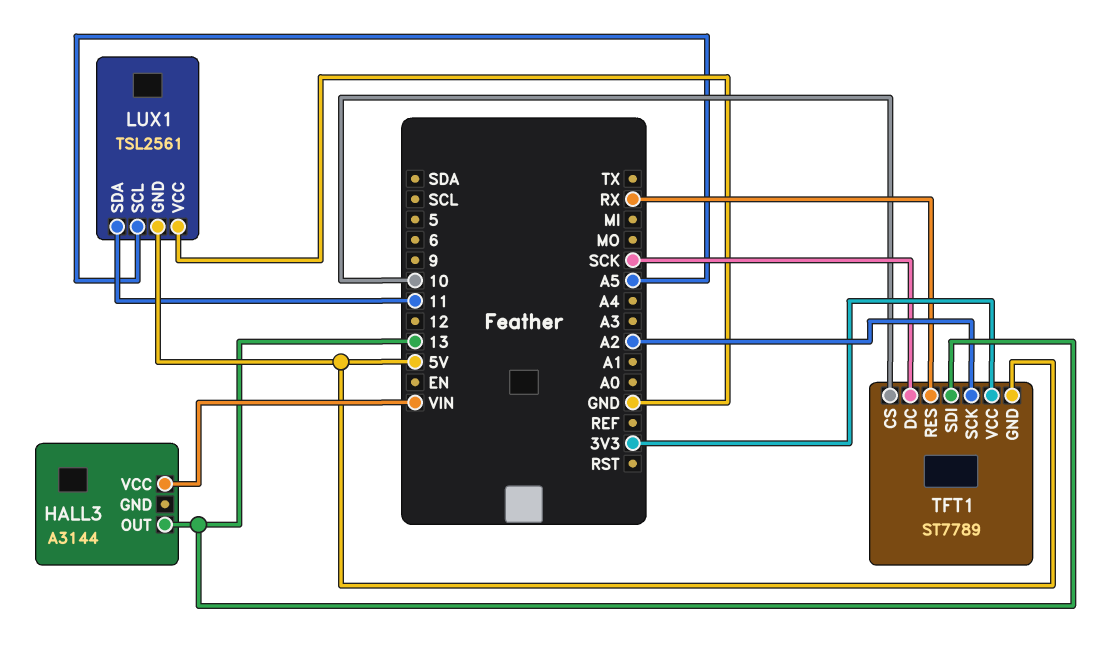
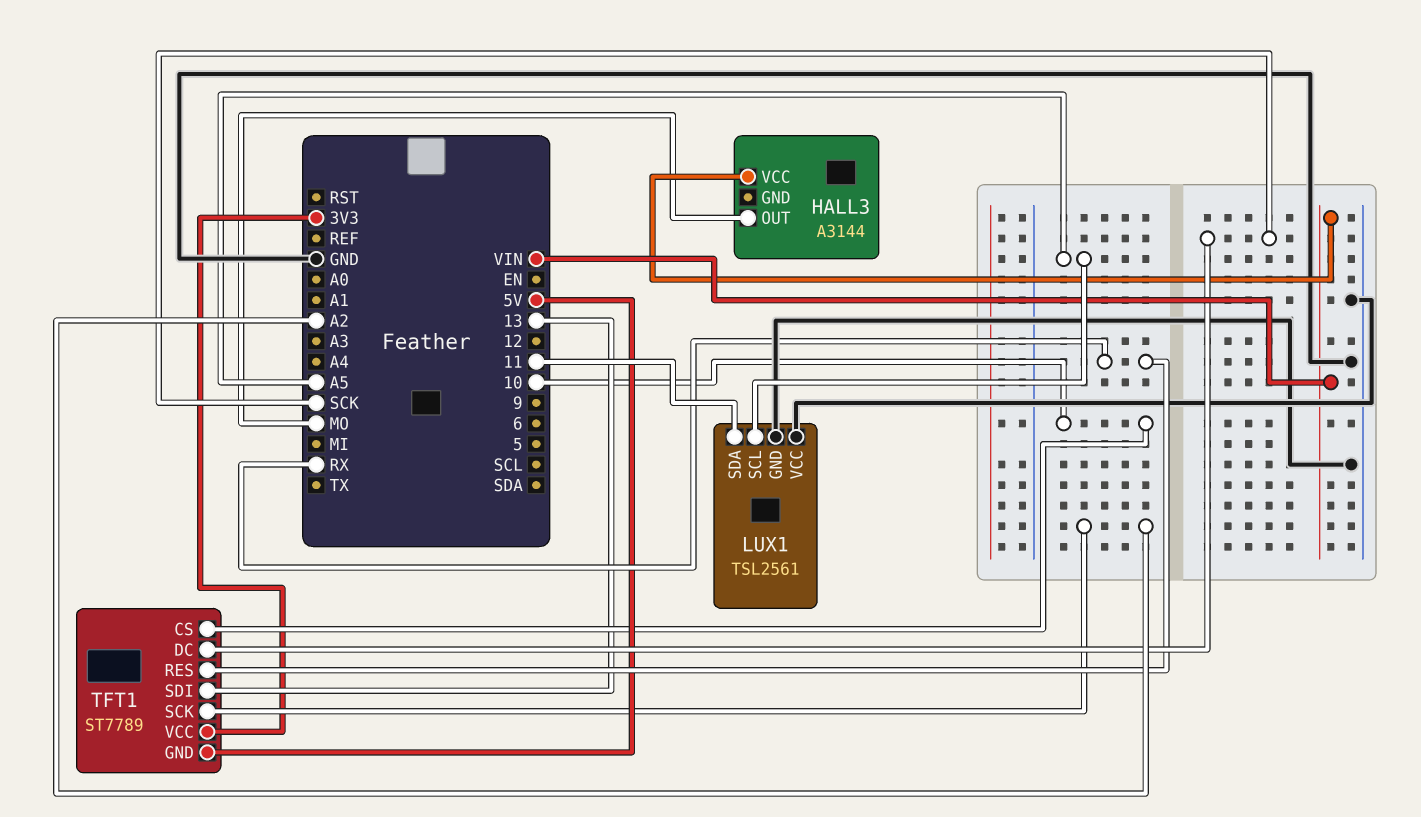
HALL3 pin OUT: 13 -> MO
LUX1 pin GND: 5V -> GND

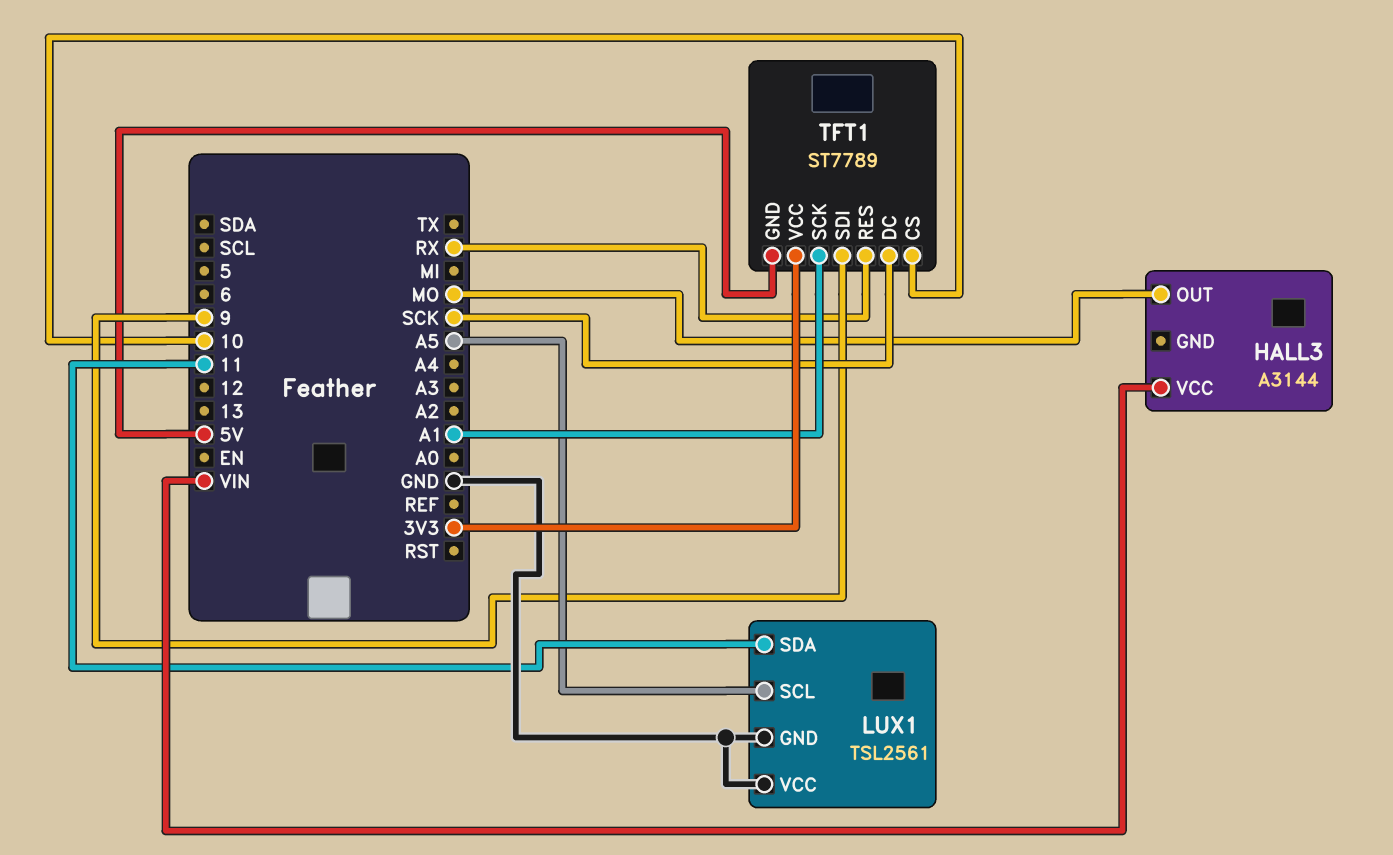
TFT1 pin SCK: A2 -> A1
TFT1 pin SDI: 13 -> 9

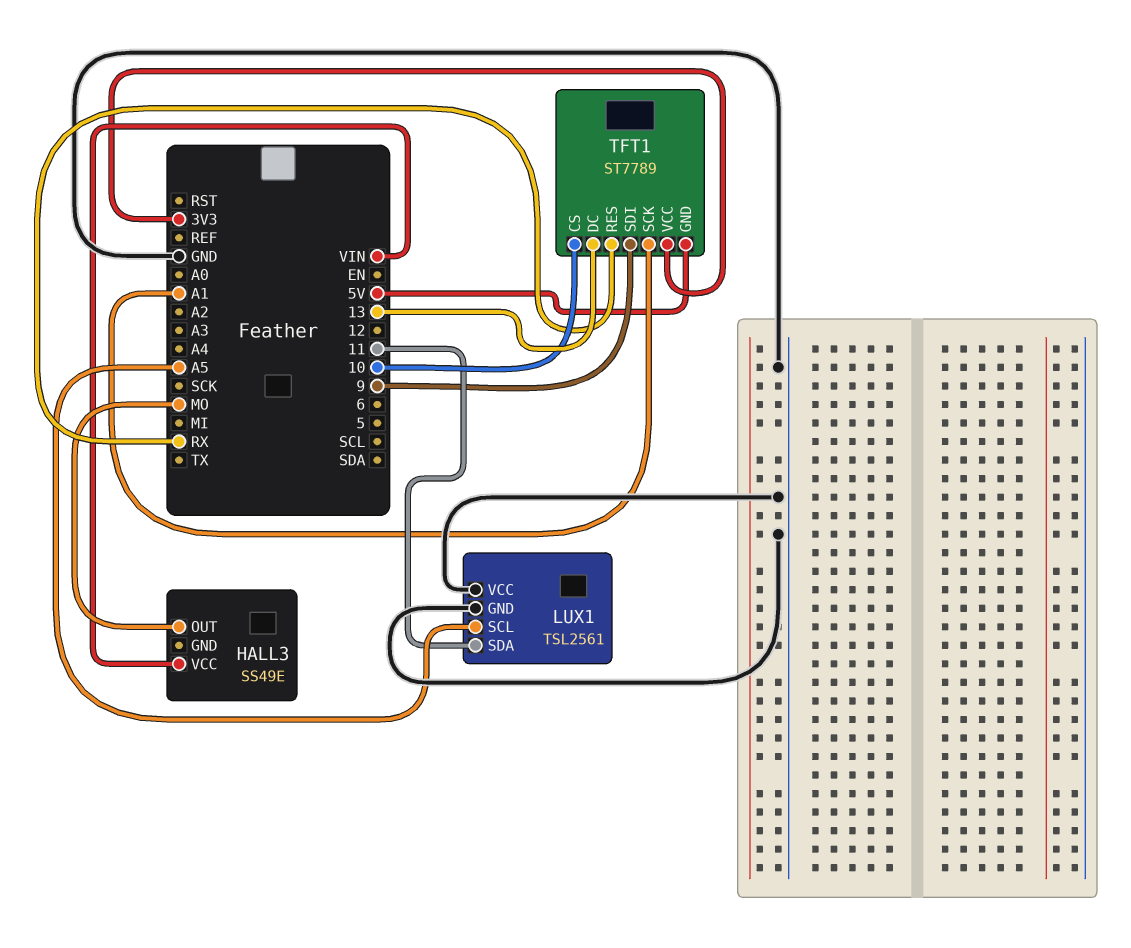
HALL3: A3144 -> SS49E
TFT1 pin DC: SCK -> 13

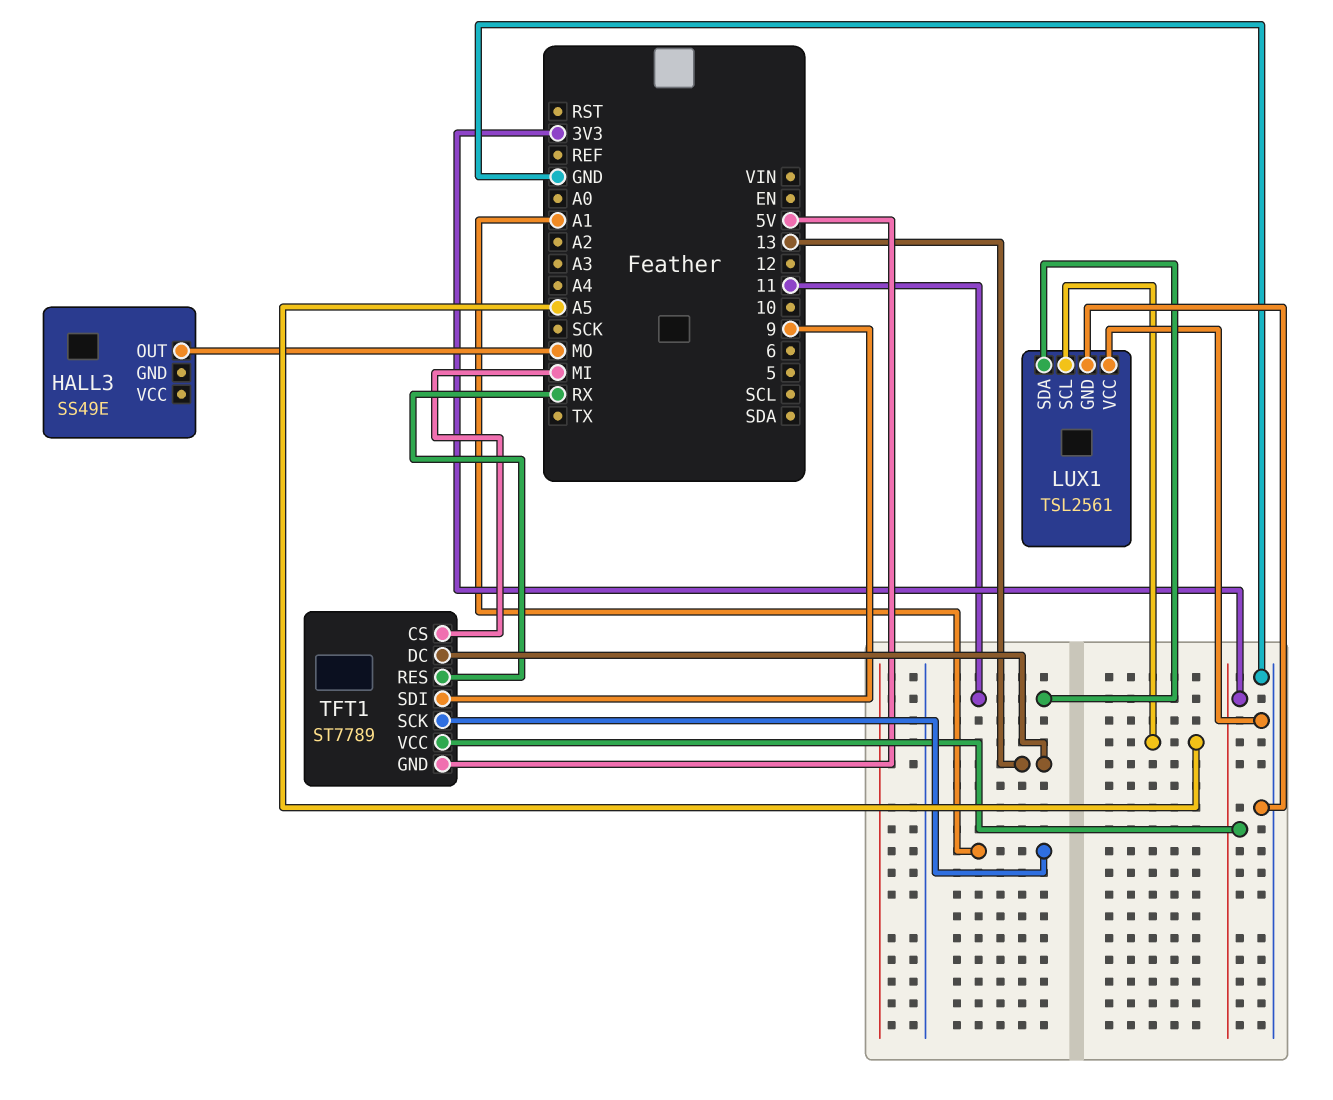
HALL3 pin VCC: VIN -> none
TFT1 pin CS: 10 -> MI

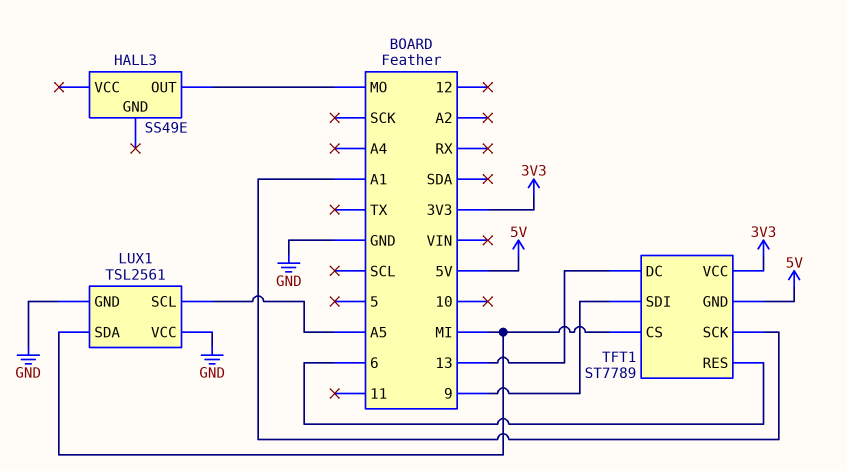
LUX1 pin SDA: 11 -> MI
TFT1 pin RES: RX -> 6

